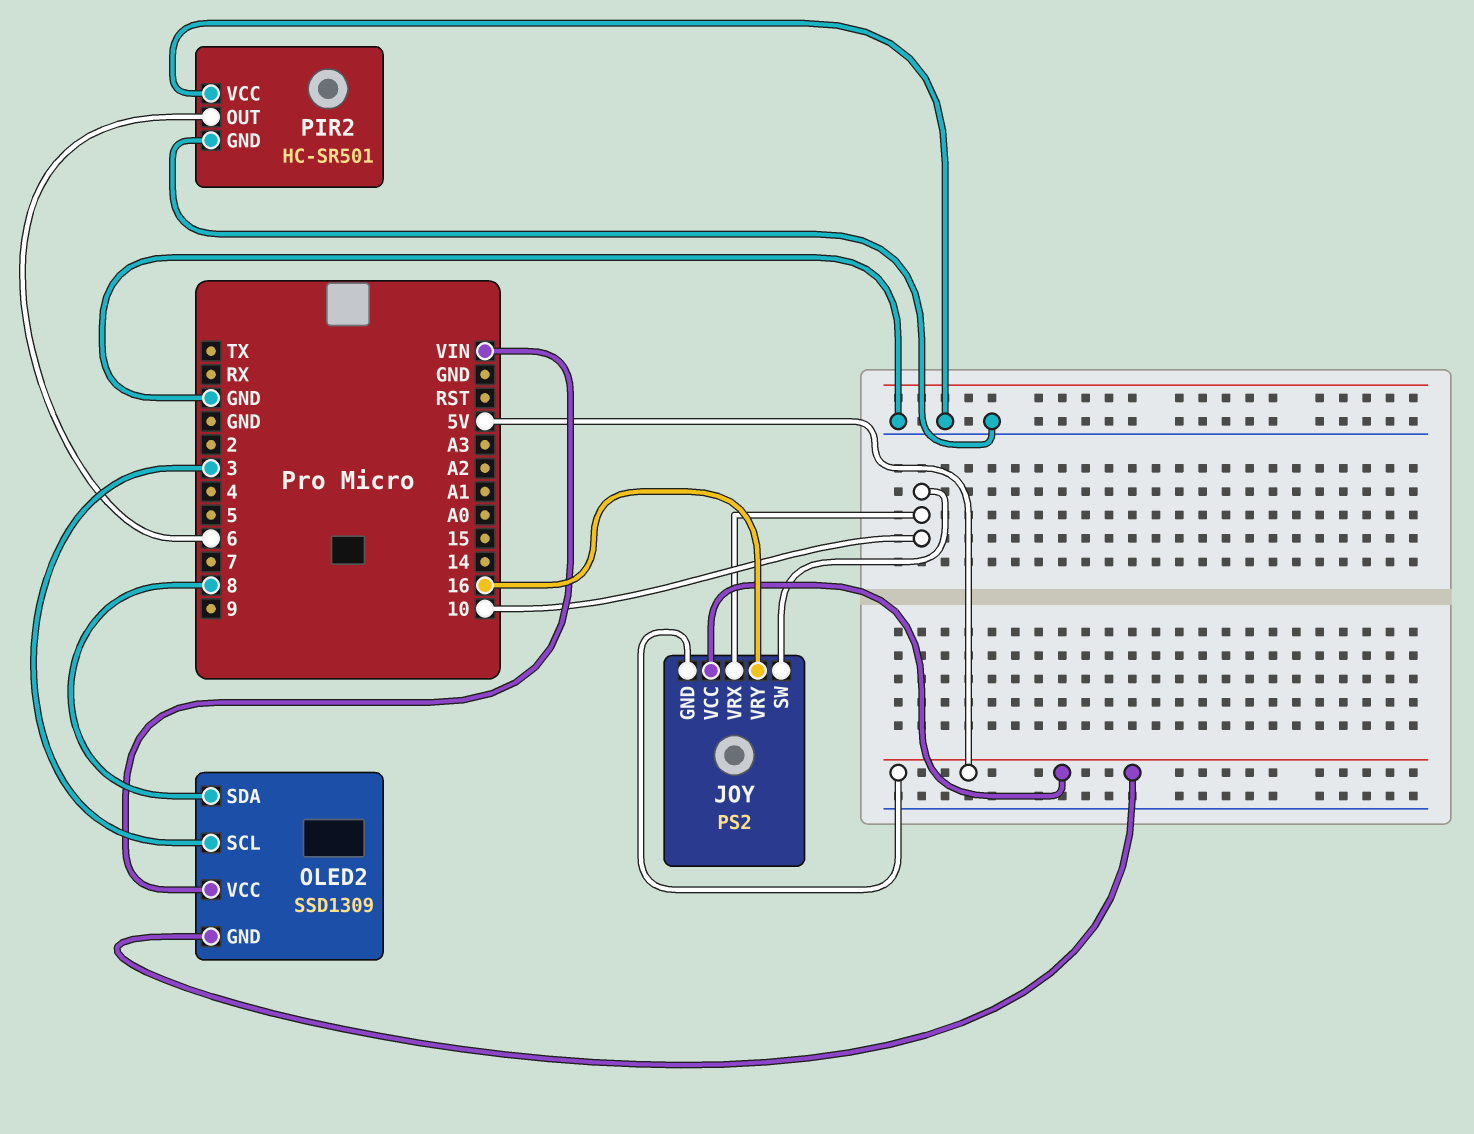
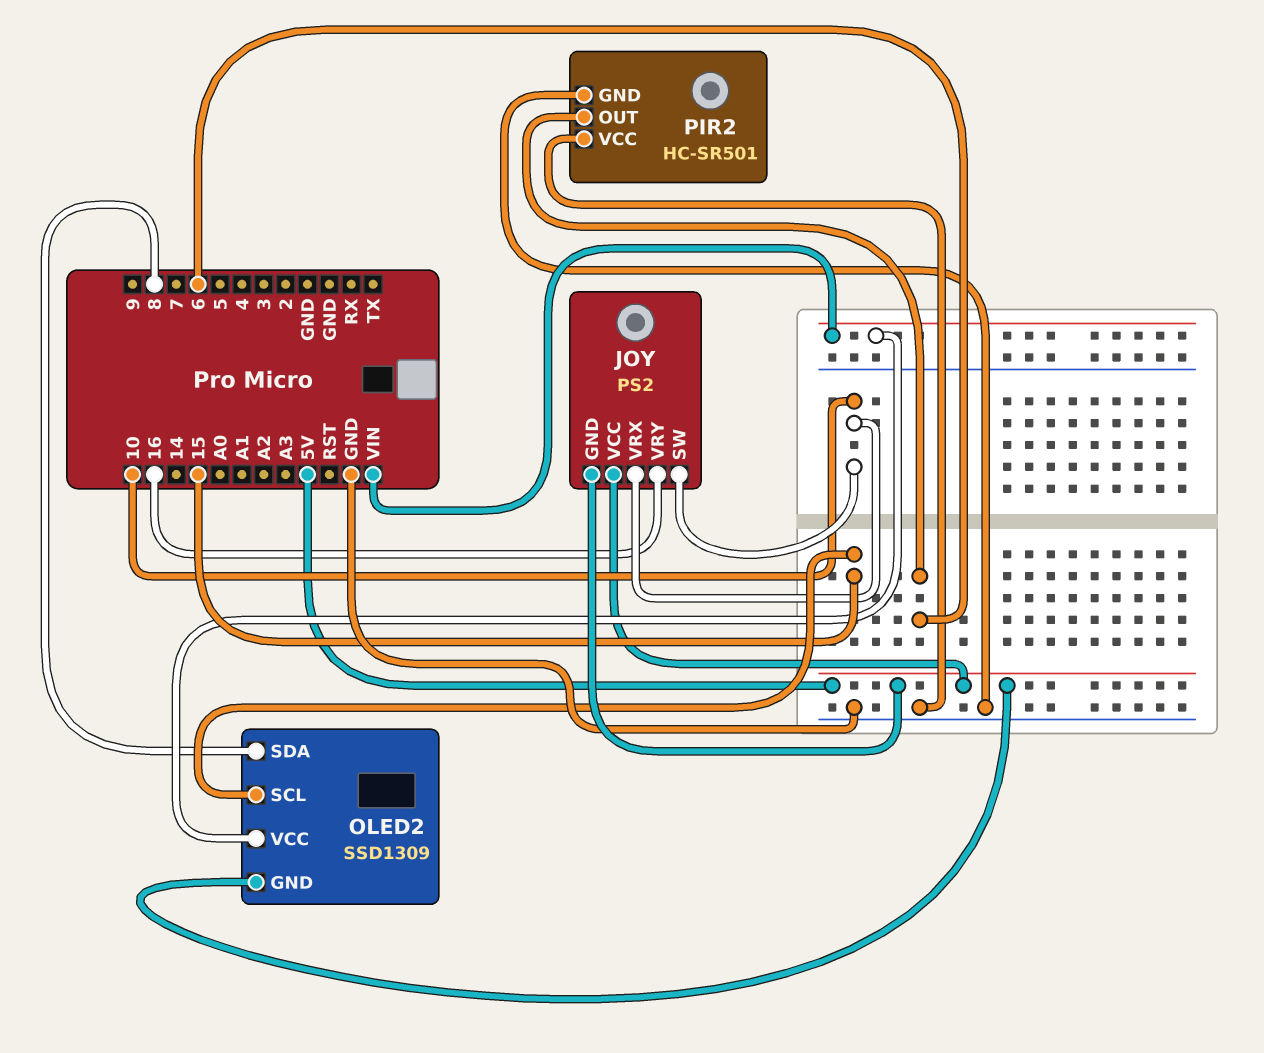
OLED2 pin SCL: 3 -> 15

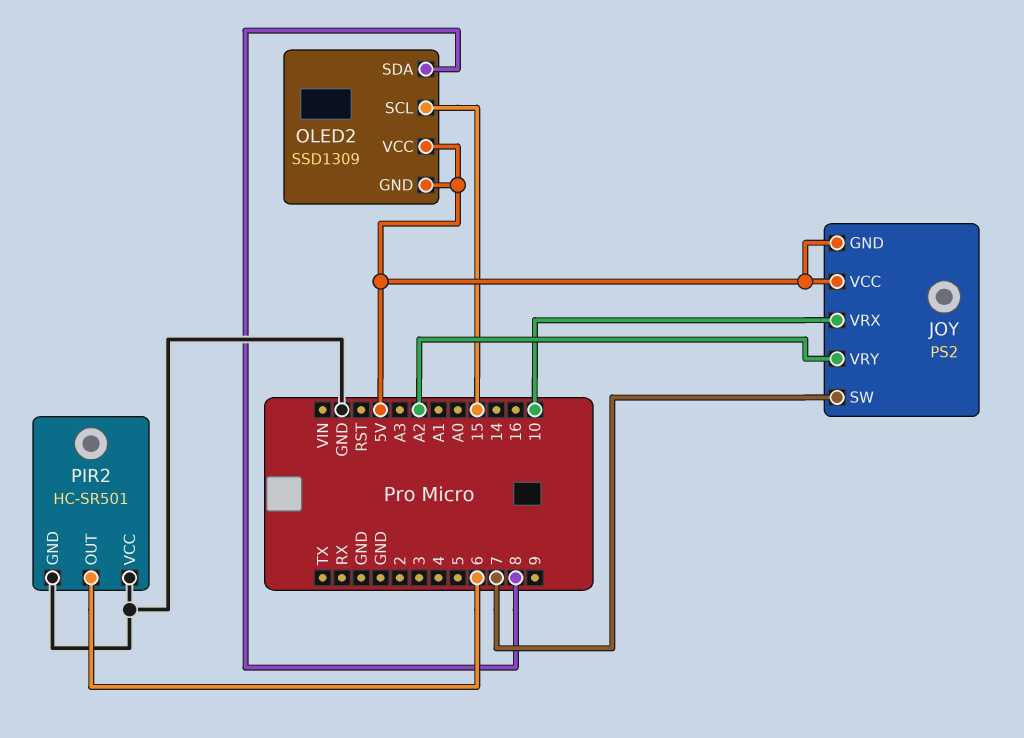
JOY pin SW: 10 -> 7
JOY pin VRY: 16 -> A2
OLED2 pin VCC: VIN -> 5V

